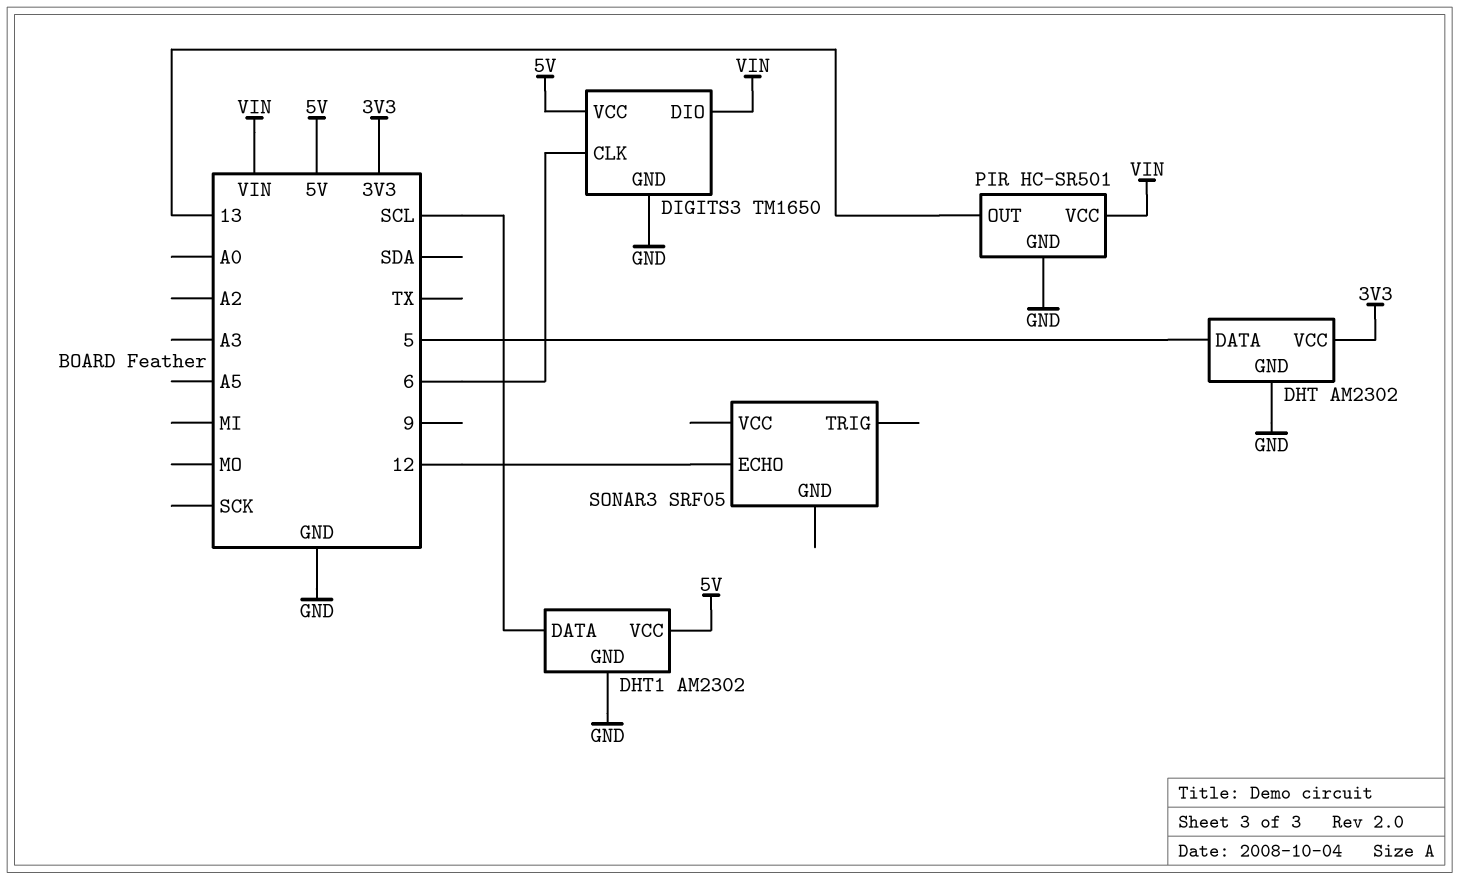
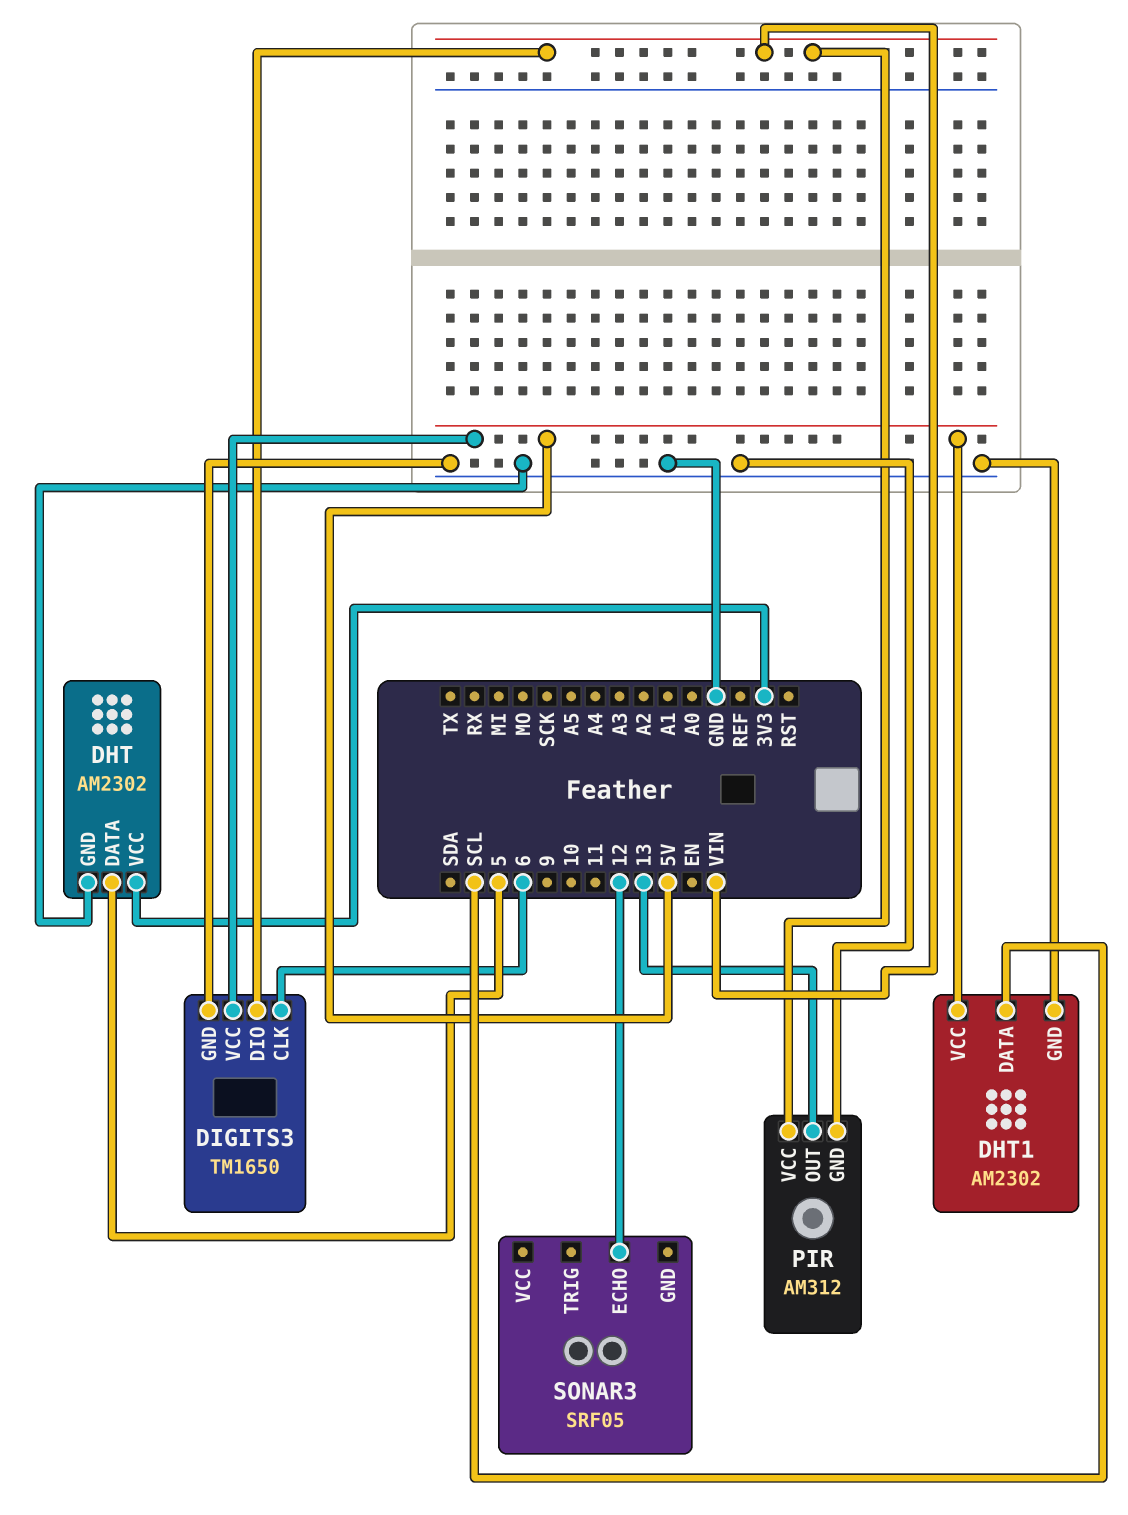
PIR: HC-SR501 -> AM312

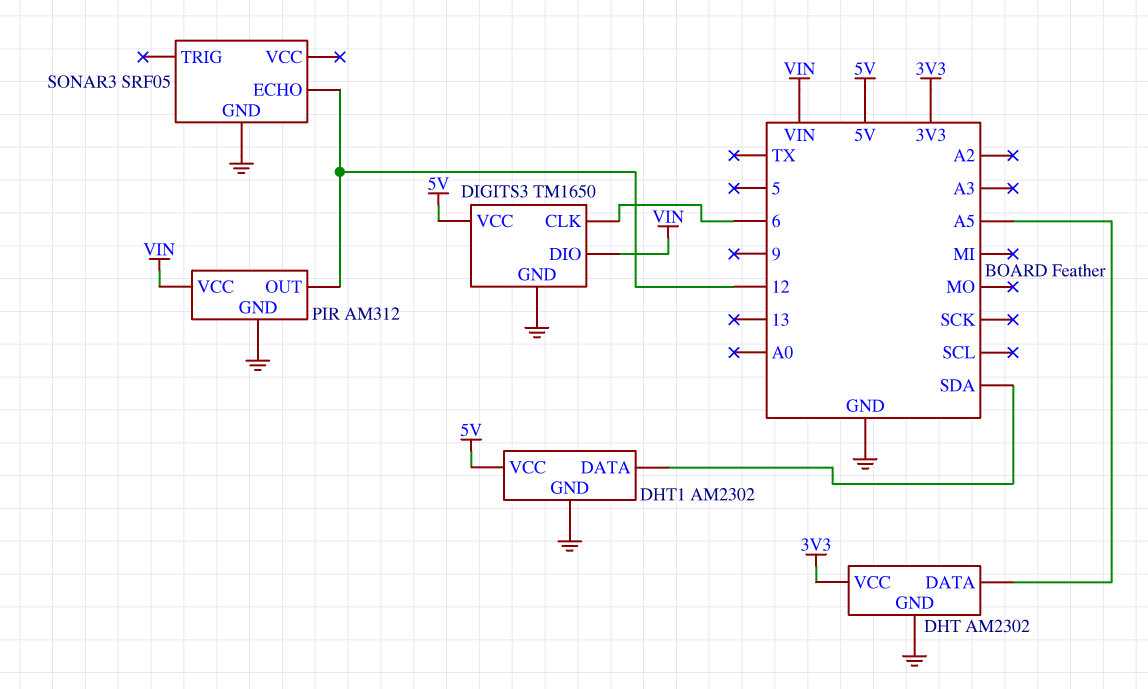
DHT pin DATA: 5 -> A5
DHT1 pin DATA: SCL -> SDA
PIR pin OUT: 13 -> 12
SONAR3 pin GND: none -> GND

